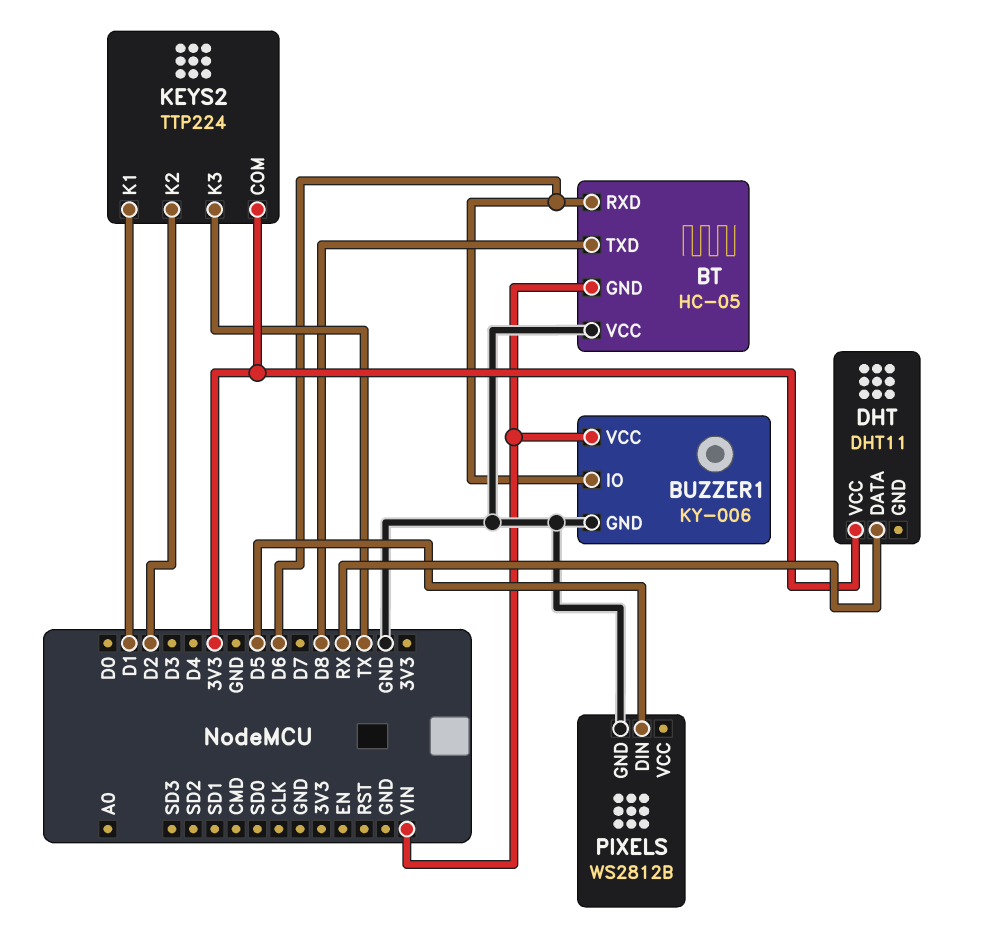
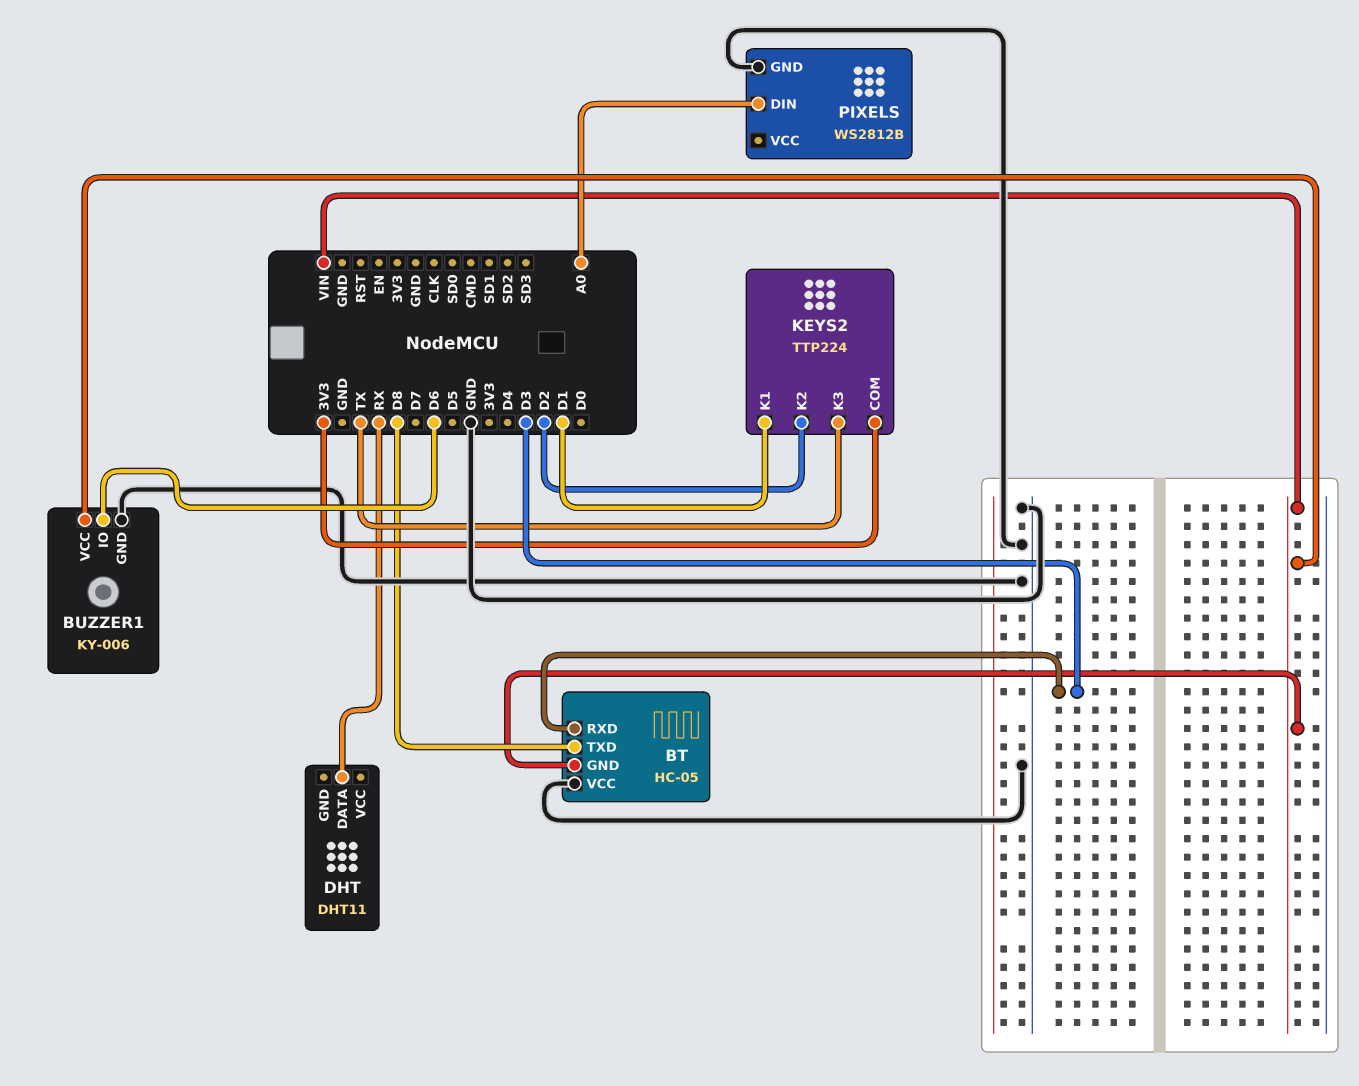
BT pin RXD: D6 -> D3
DHT pin VCC: 3V3 -> none
PIXELS pin DIN: D5 -> A0

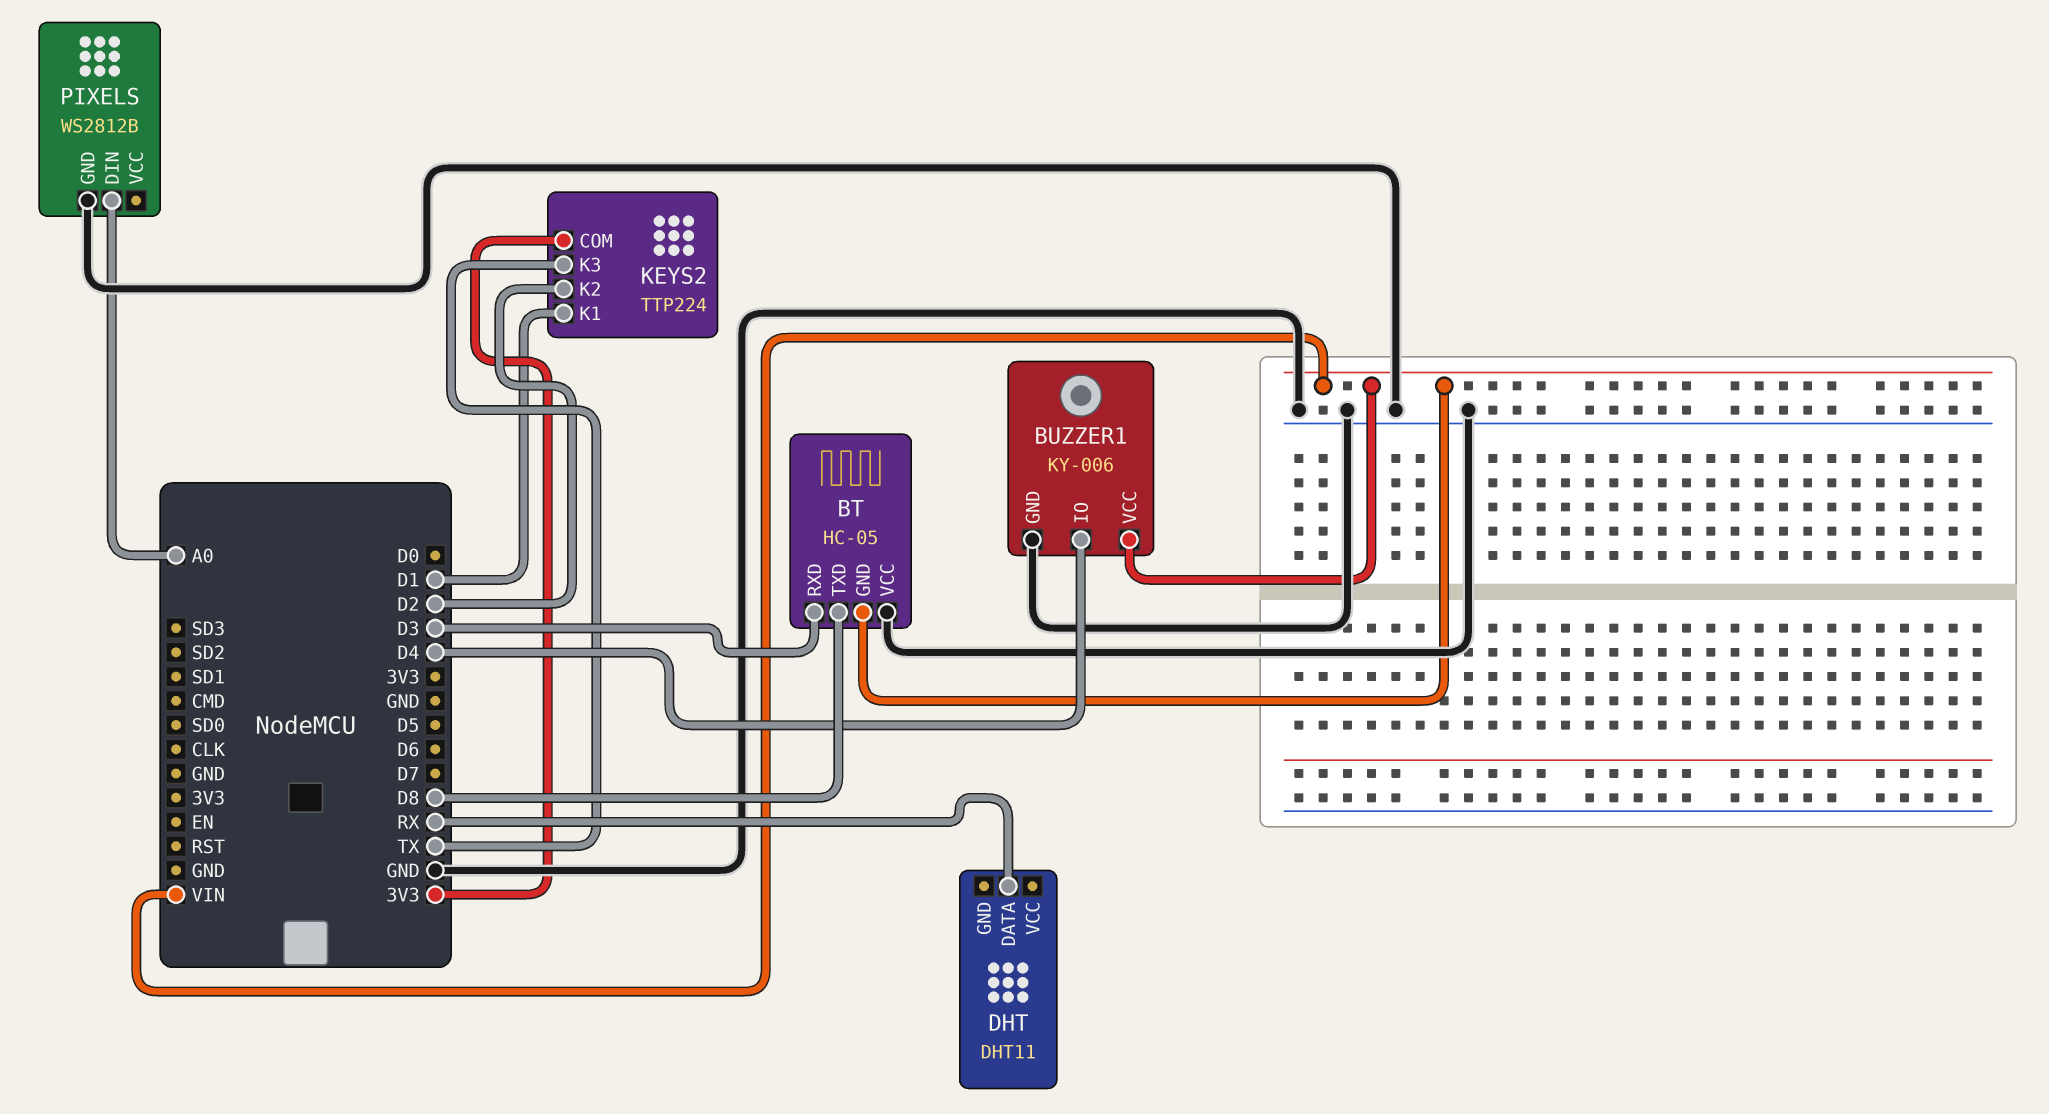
BUZZER1 pin IO: D6 -> D4

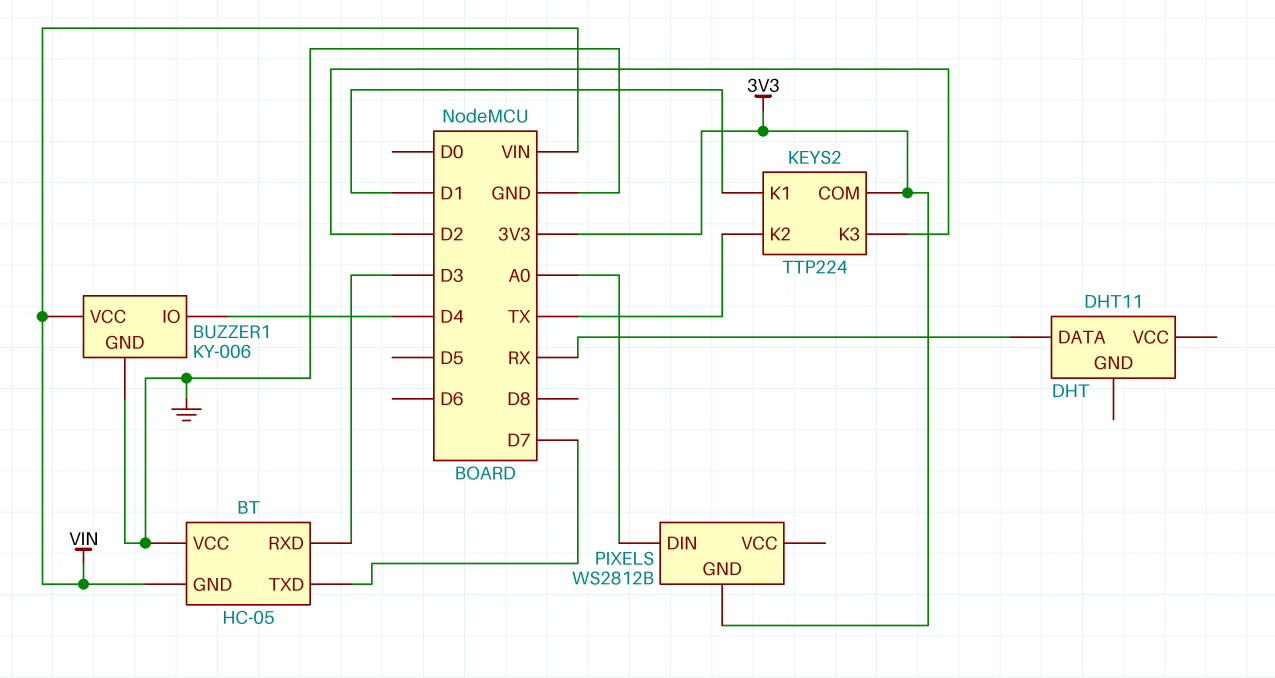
BT pin TXD: D8 -> D7
KEYS2 pin K2: D2 -> TX
KEYS2 pin K3: TX -> D2
PIXELS pin GND: GND -> 3V3

